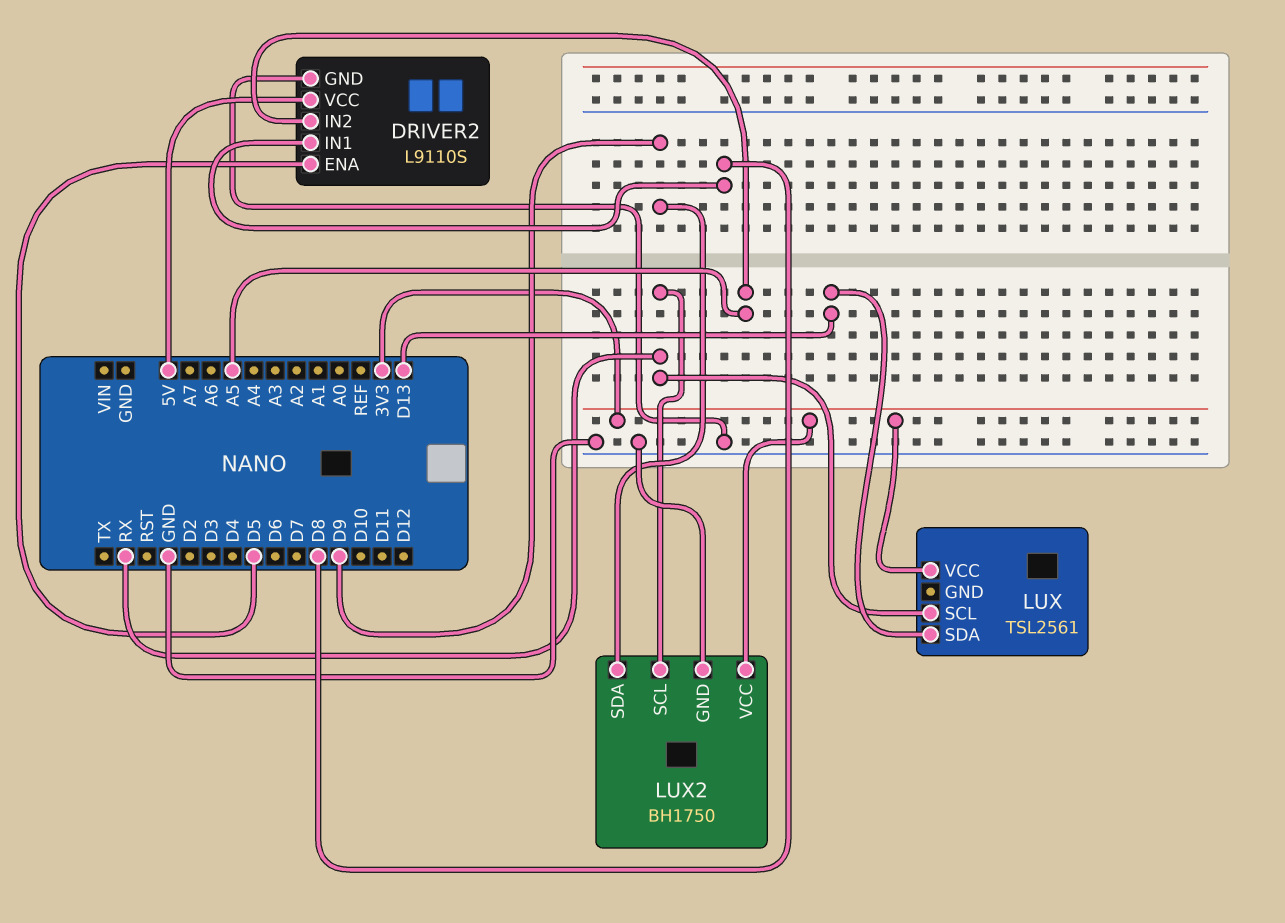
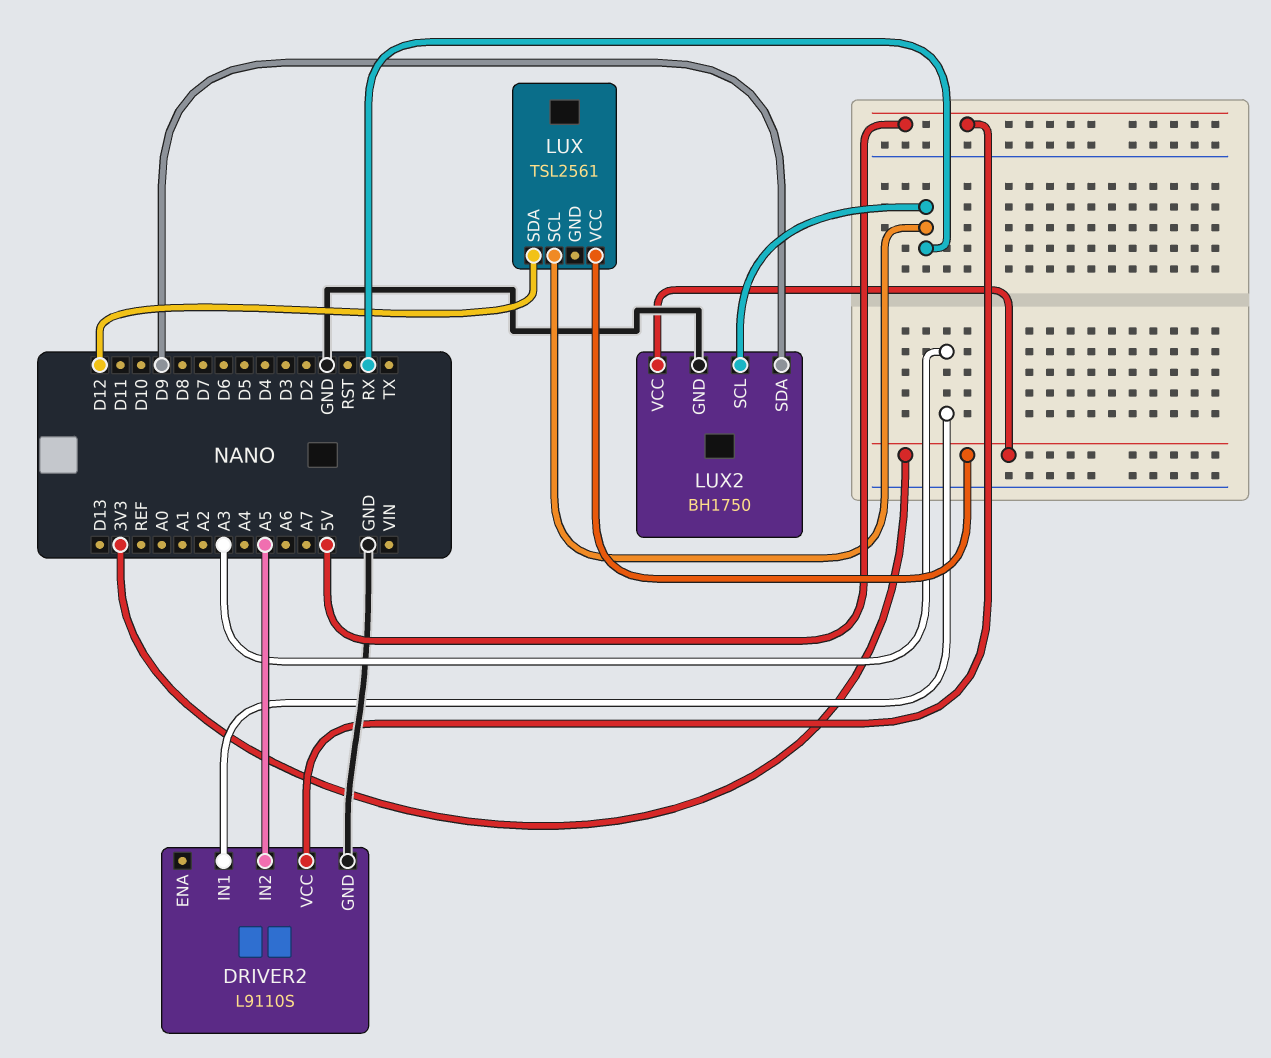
DRIVER2 pin ENA: D5 -> none
DRIVER2 pin IN1: D8 -> A3
LUX pin SDA: D13 -> D12

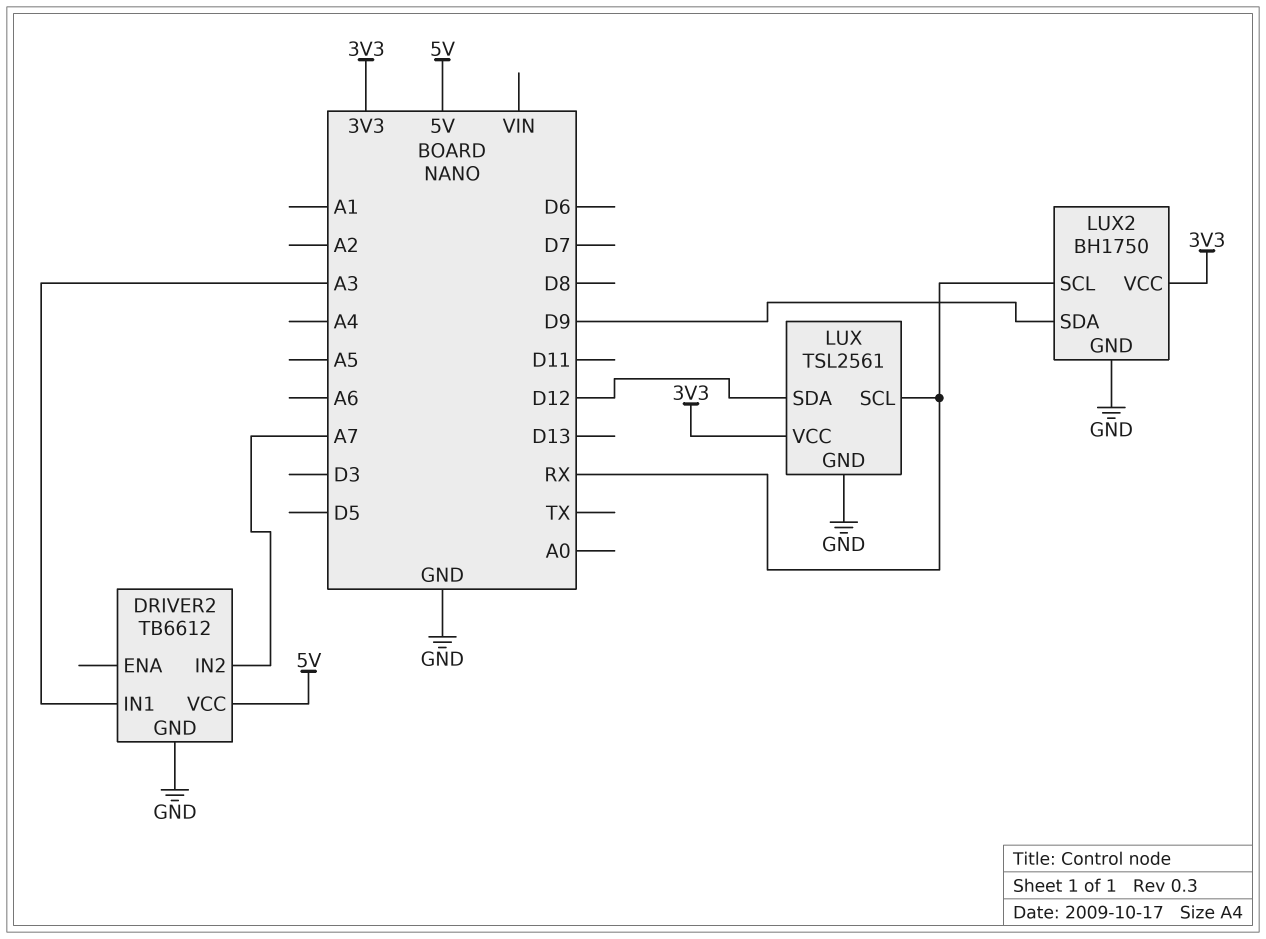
DRIVER2: L9110S -> TB6612
DRIVER2 pin IN2: A5 -> A7
LUX pin GND: none -> GND

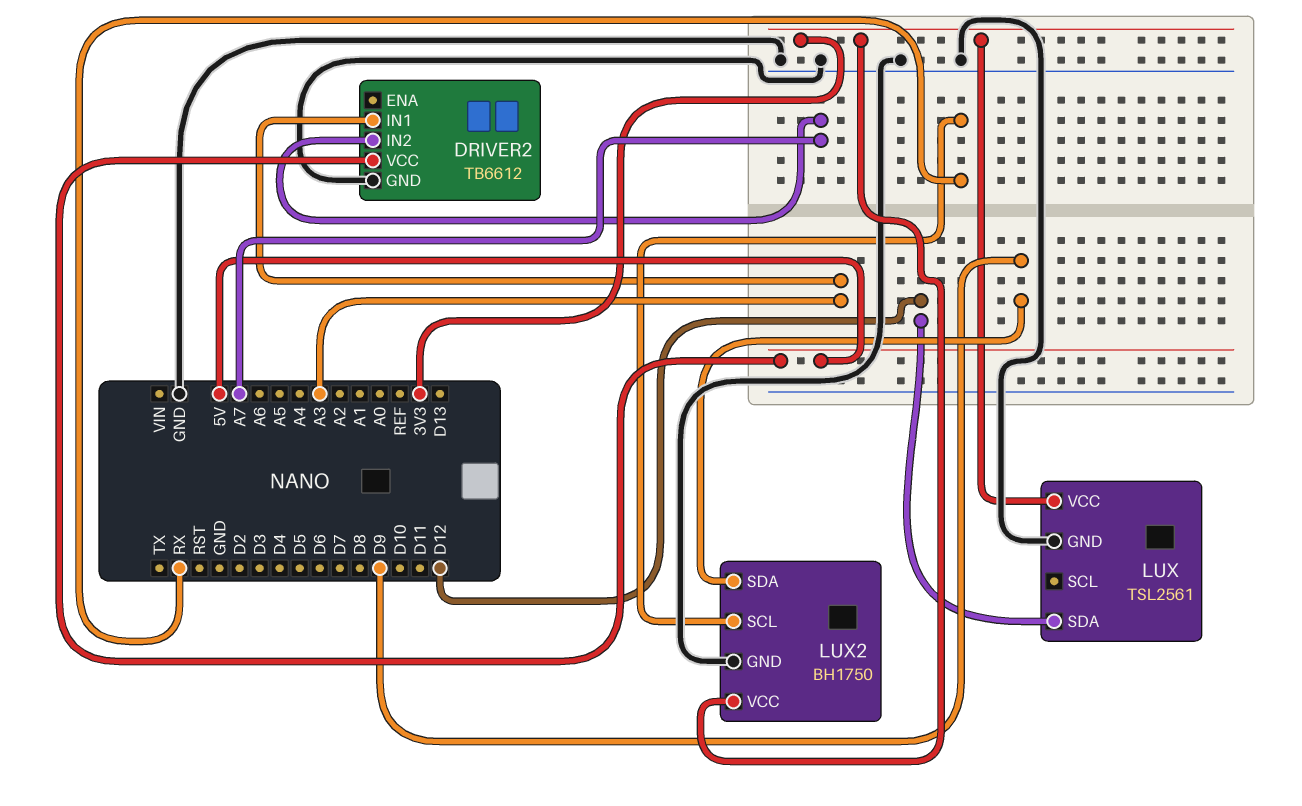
LUX pin SCL: RX -> none

